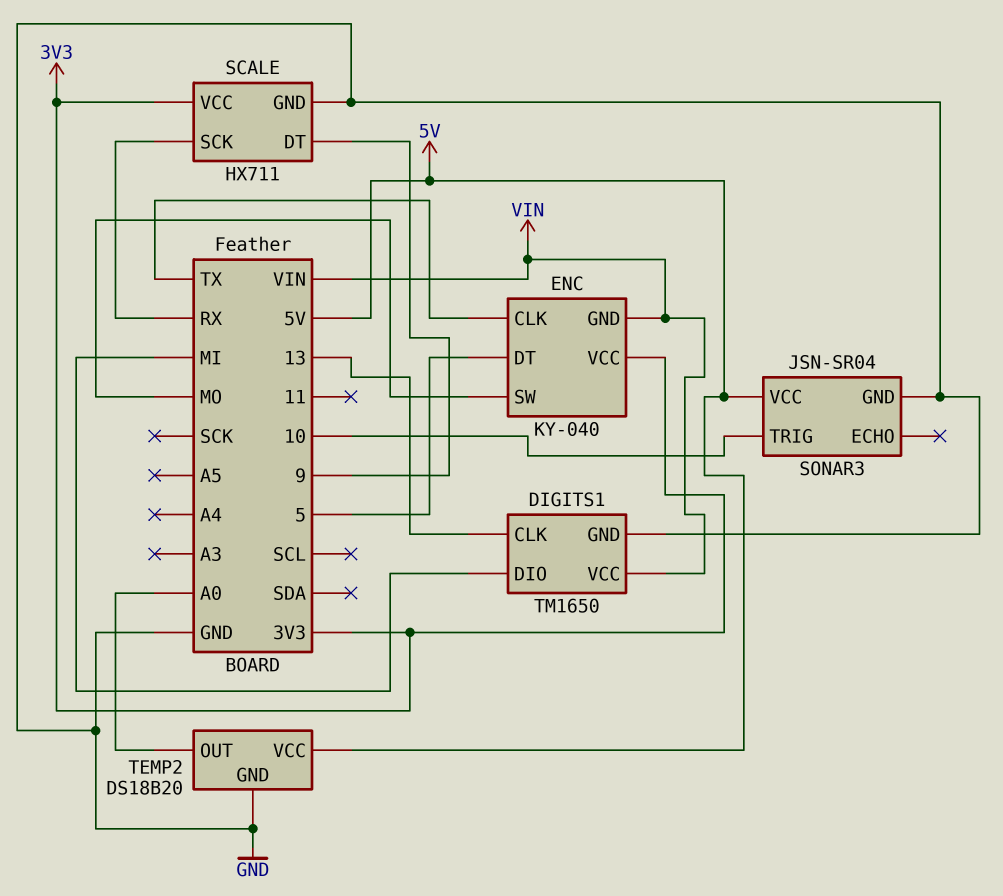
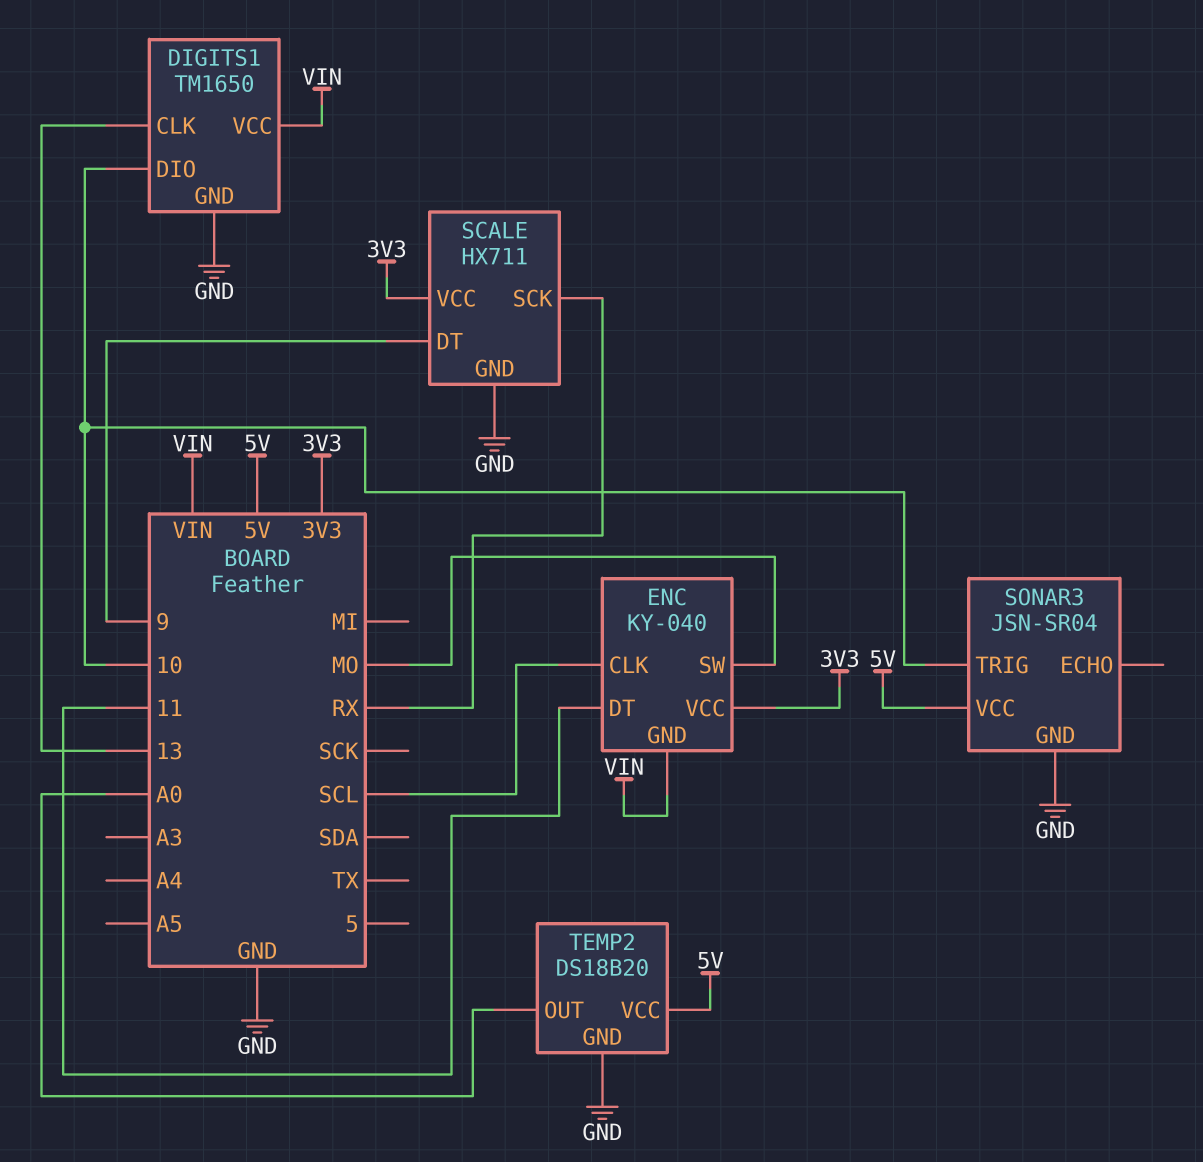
DIGITS1 pin DIO: MI -> 10
ENC pin CLK: TX -> SCL
ENC pin DT: 5 -> 11

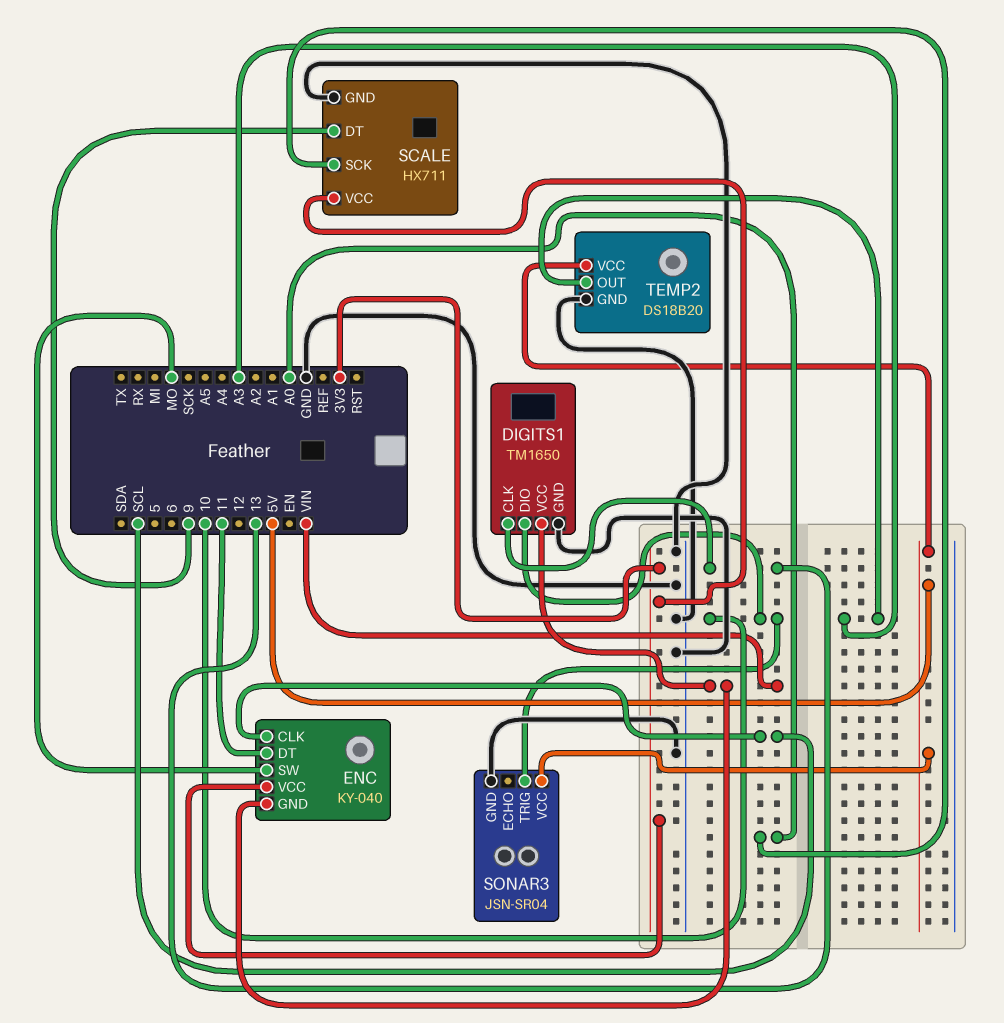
SCALE pin SCK: RX -> A0
TEMP2 pin OUT: A0 -> A3

